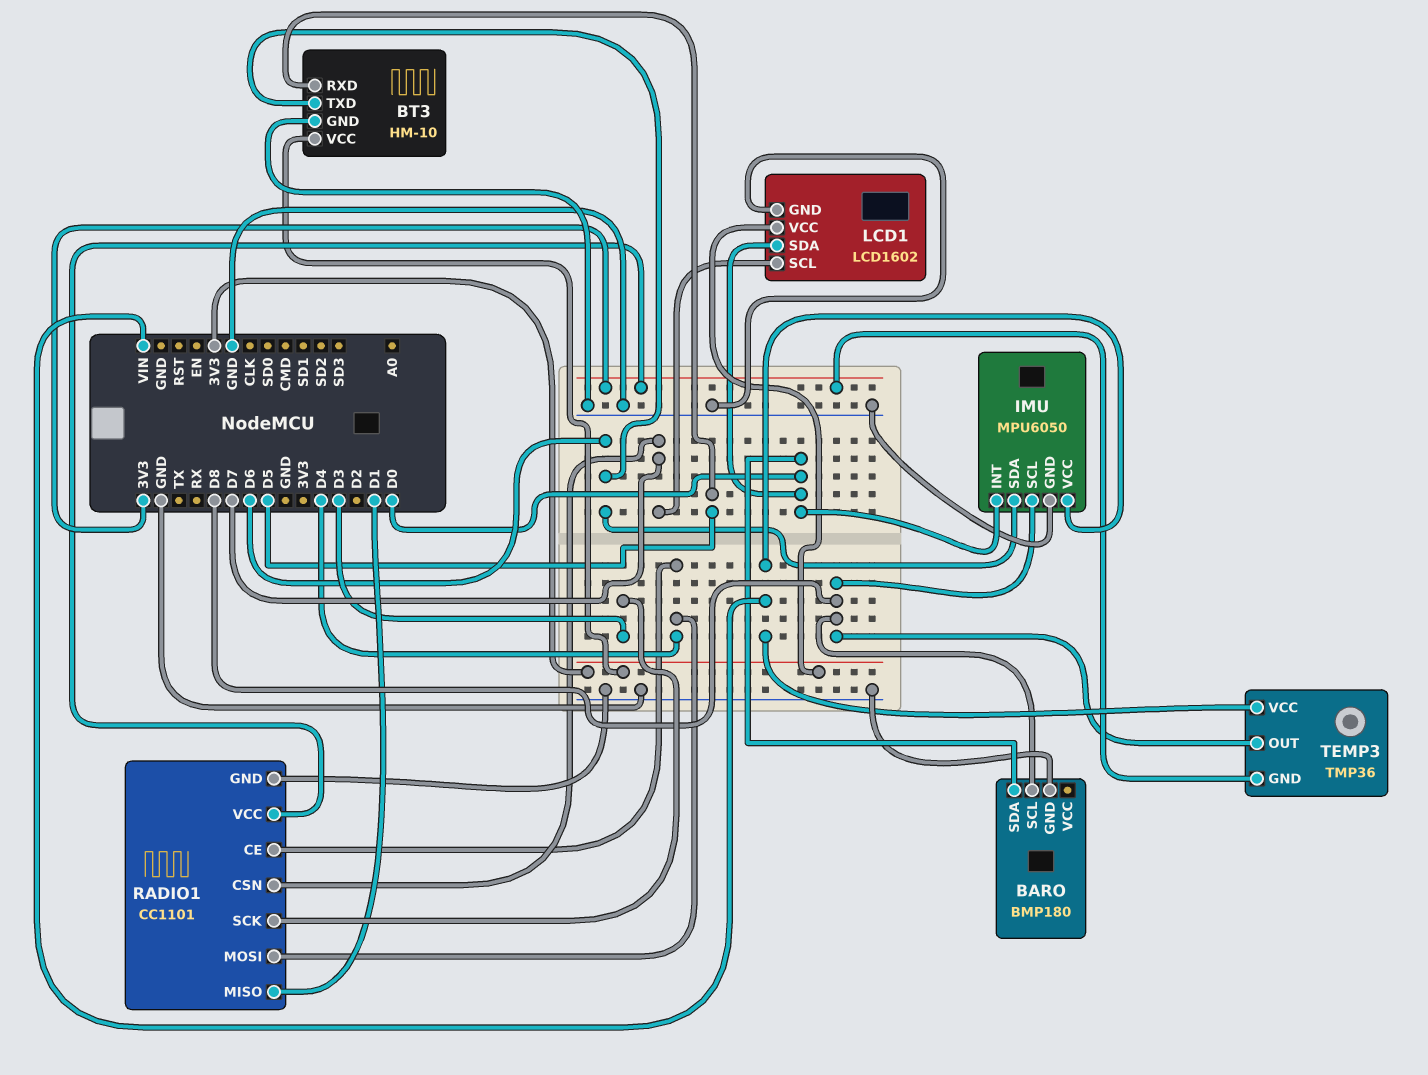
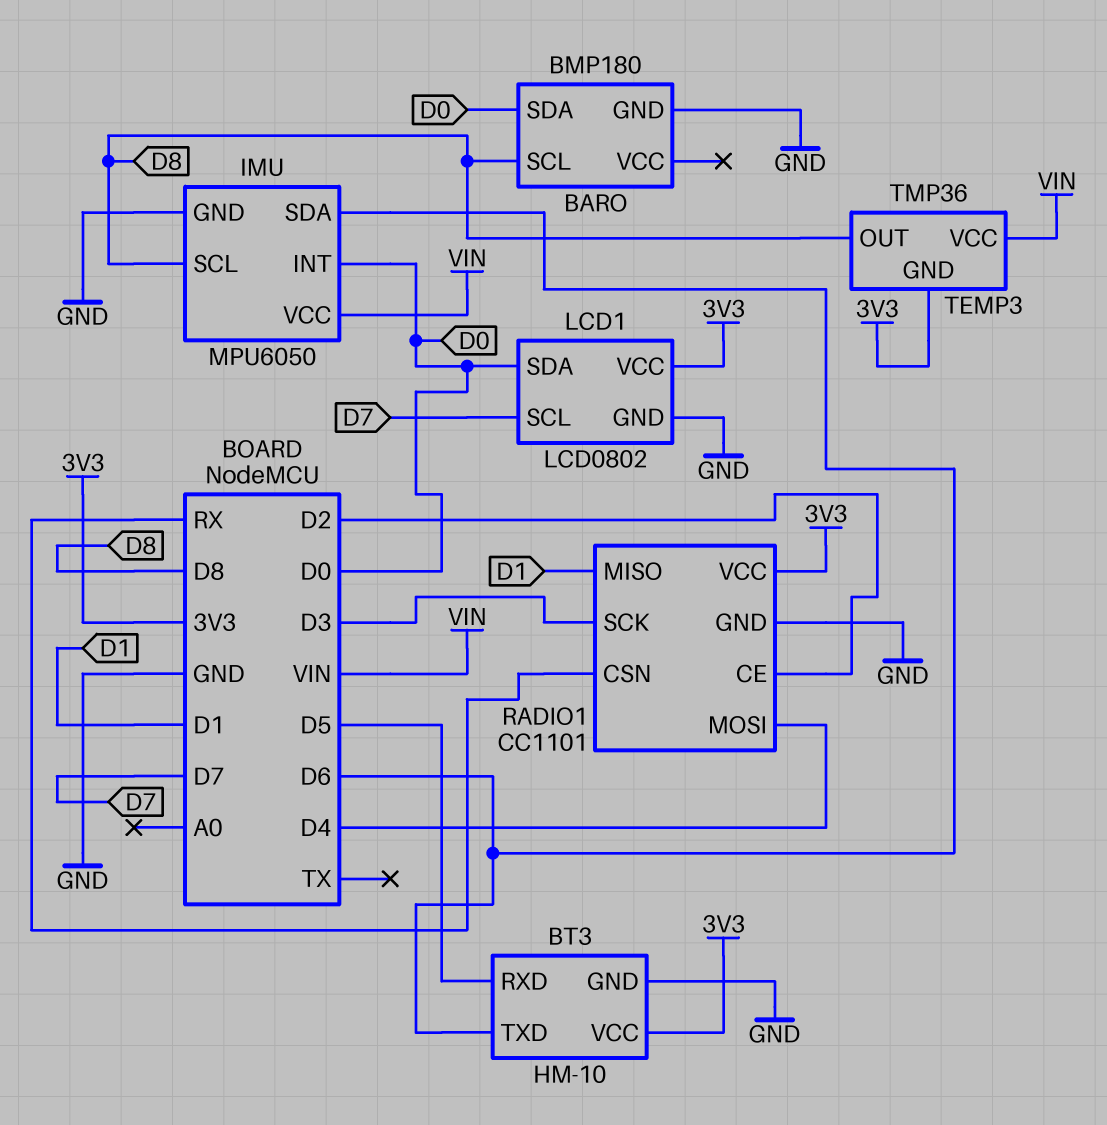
LCD1: LCD1602 -> LCD0802
RADIO1 pin CE: D4 -> D2
RADIO1 pin CSN: D7 -> RX

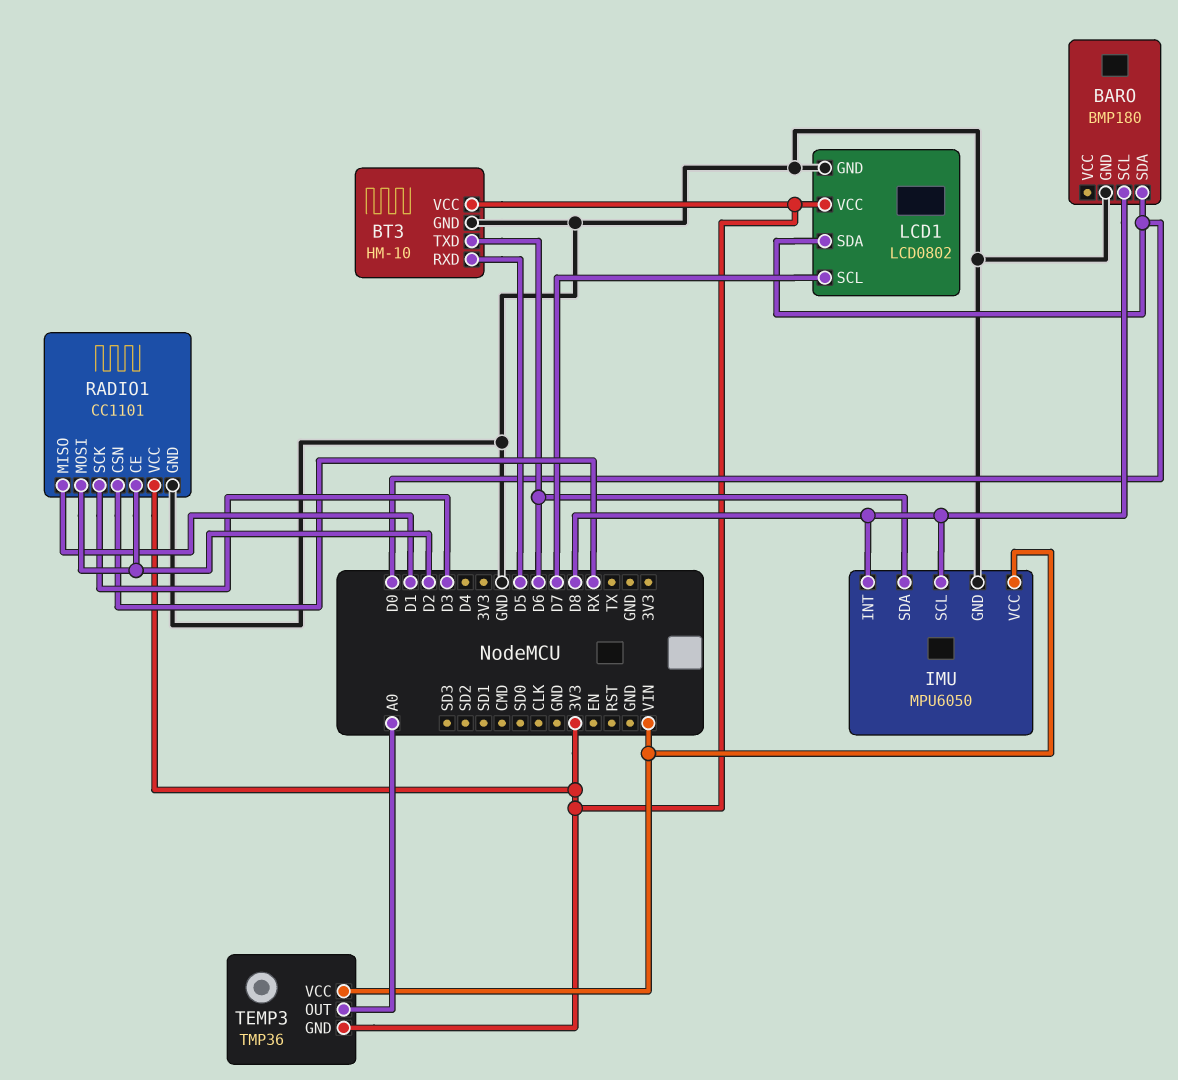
IMU pin INT: D0 -> D8
RADIO1 pin MOSI: D4 -> D2
TEMP3 pin OUT: D8 -> A0

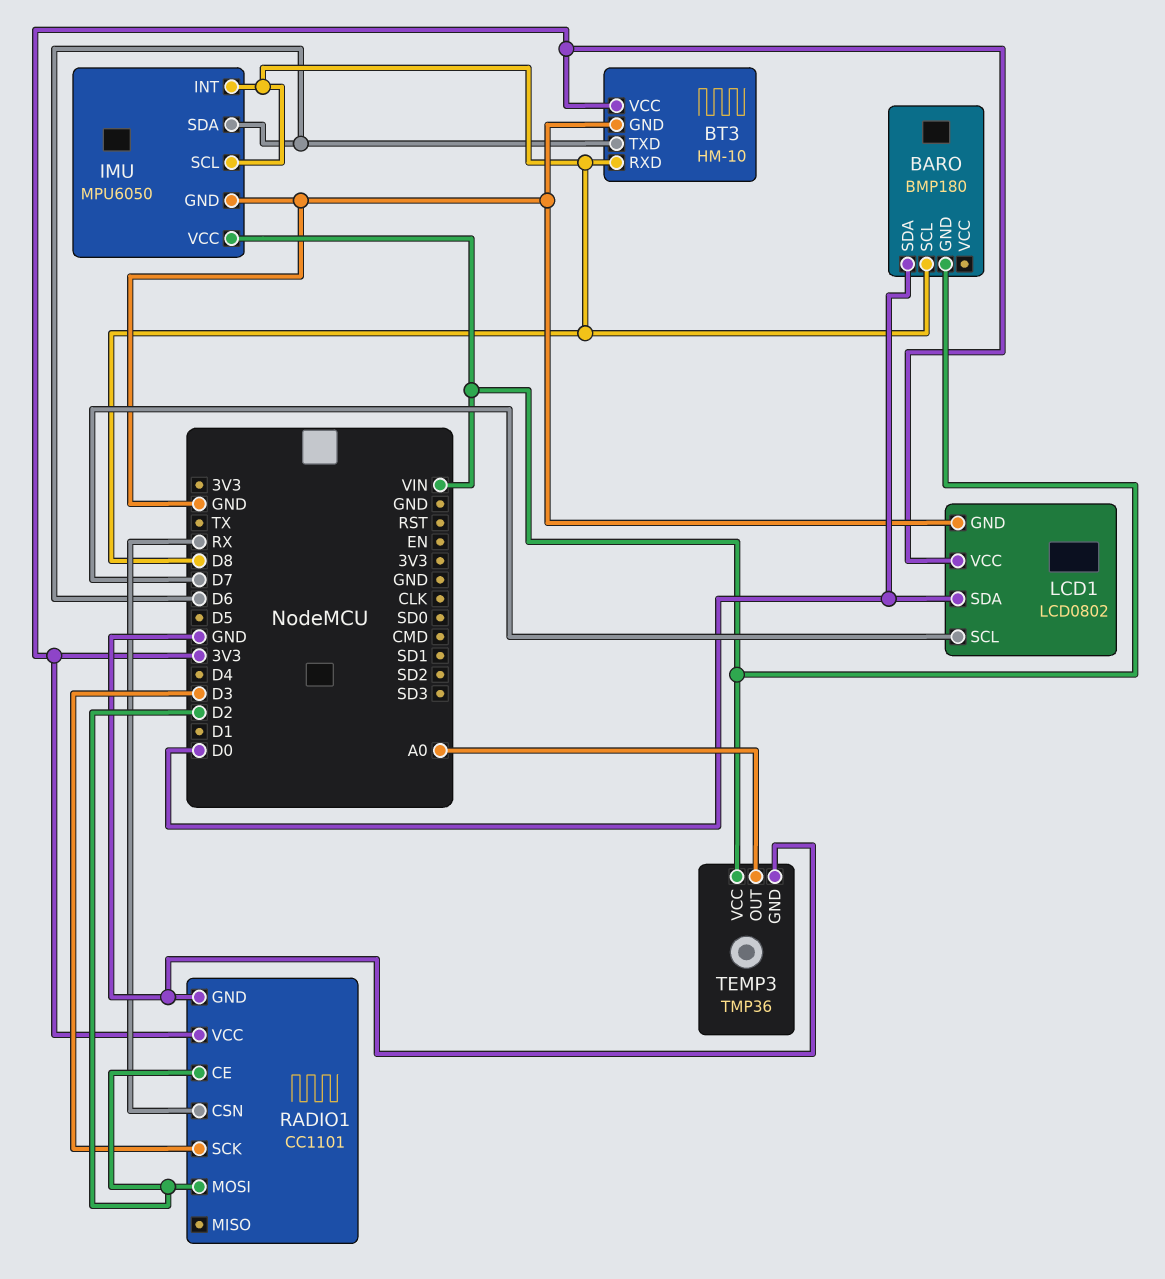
BARO pin GND: GND -> VIN
BT3 pin RXD: D5 -> D8
RADIO1 pin MISO: D1 -> none
TEMP3 pin GND: 3V3 -> GND

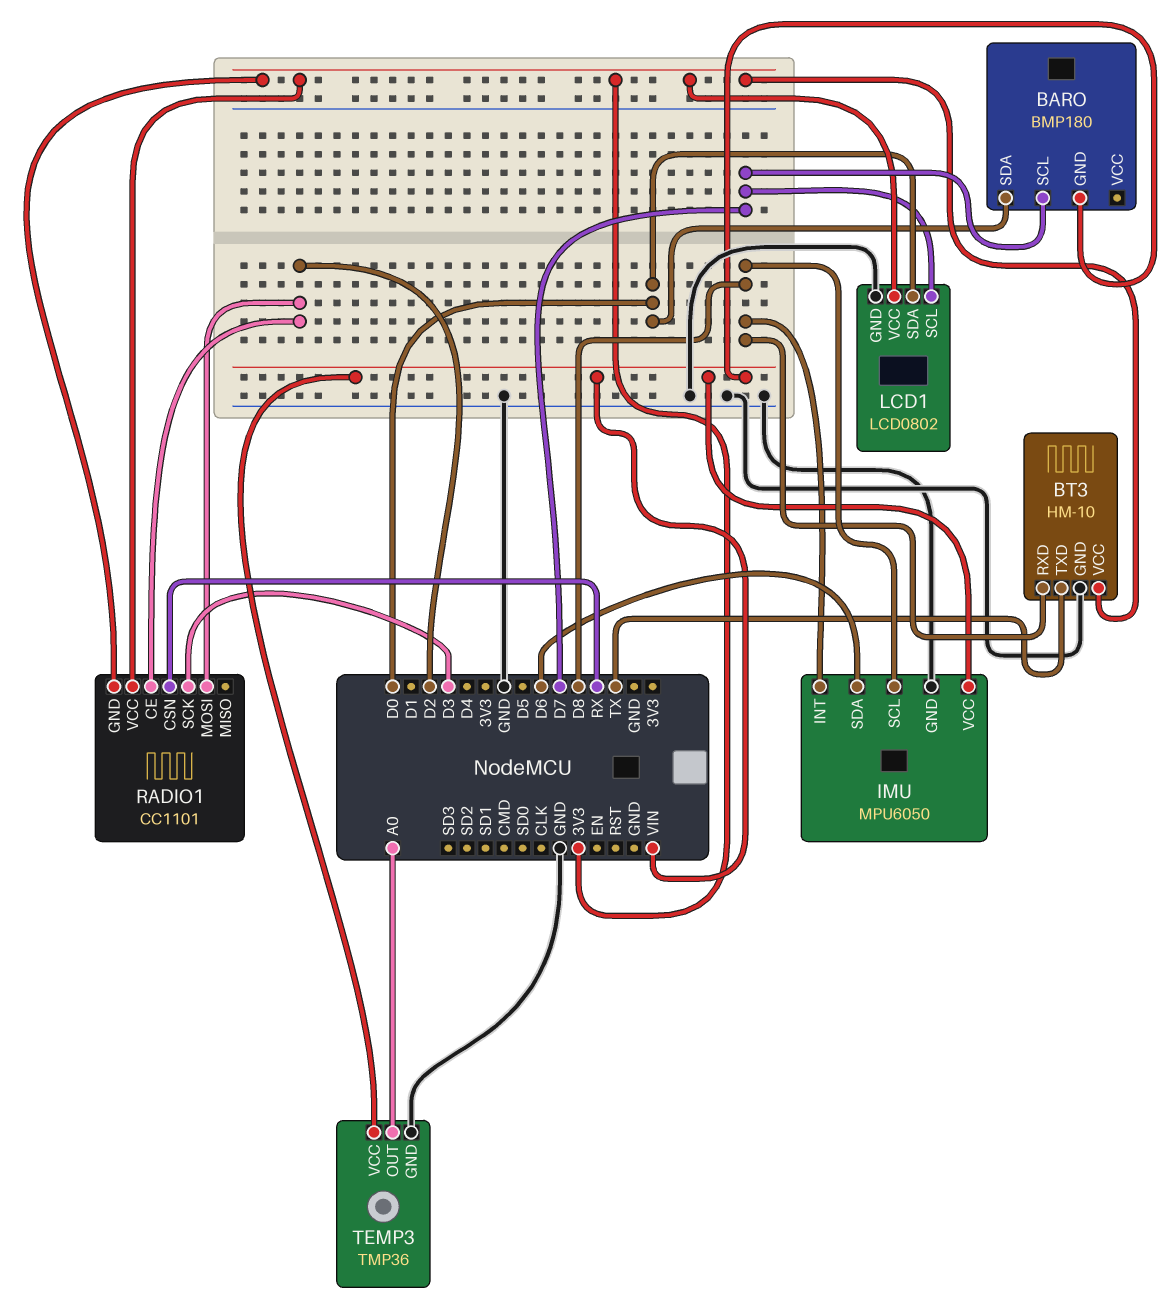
BARO pin SCL: D8 -> D7
BT3 pin TXD: D6 -> TX
RADIO1 pin GND: GND -> 3V3

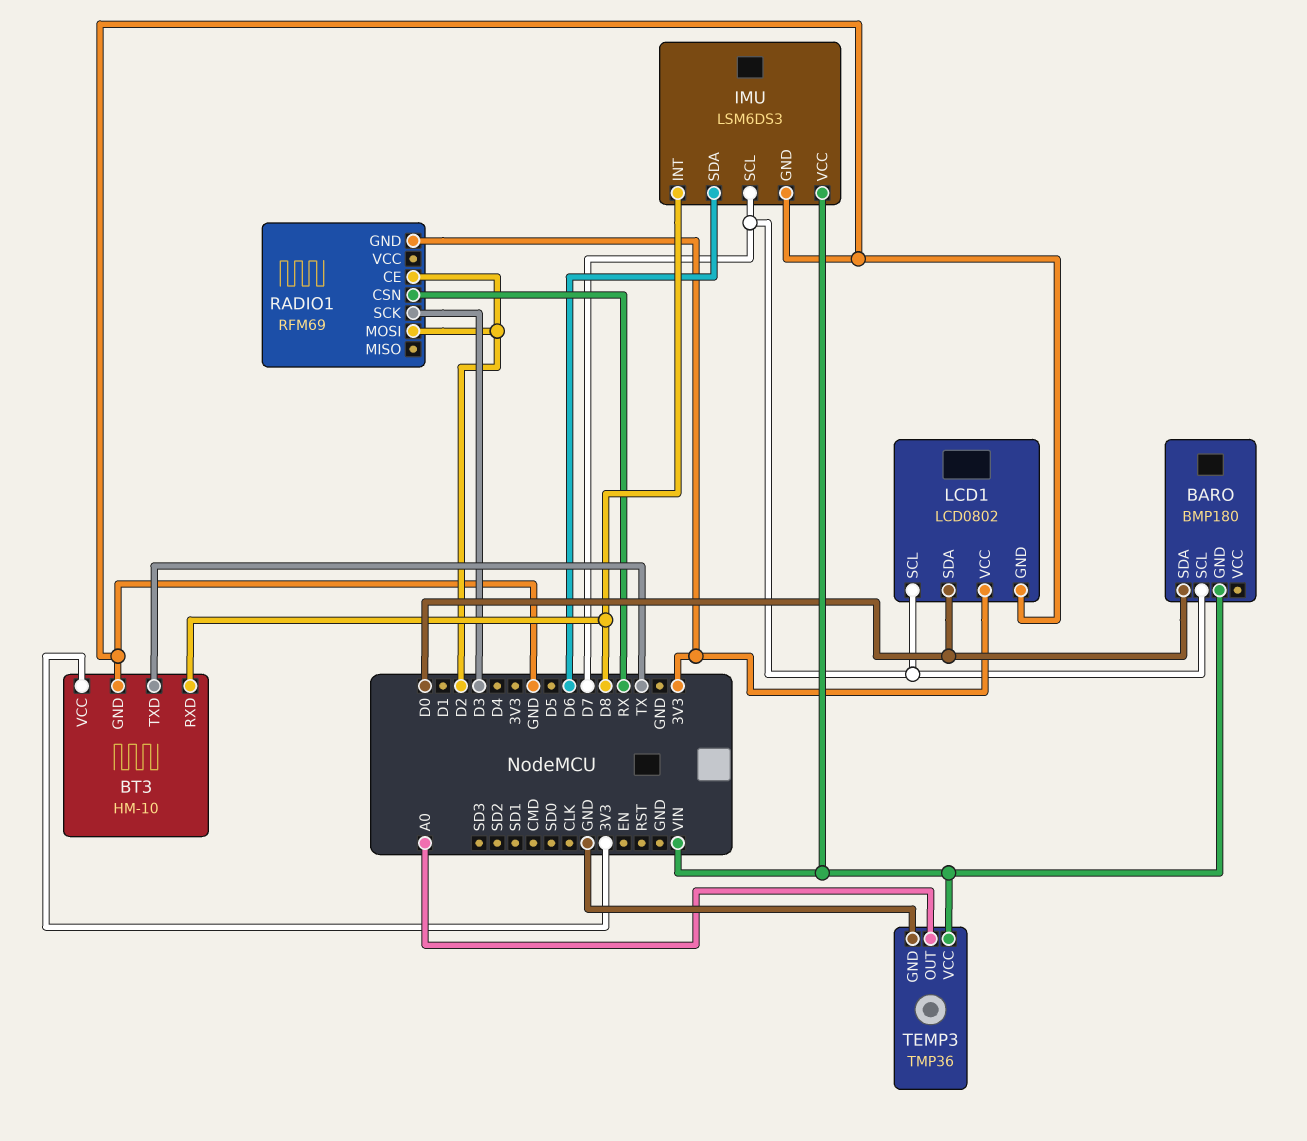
IMU: MPU6050 -> LSM6DS3
IMU pin SCL: D8 -> D7
RADIO1: CC1101 -> RFM69
RADIO1 pin VCC: 3V3 -> none

